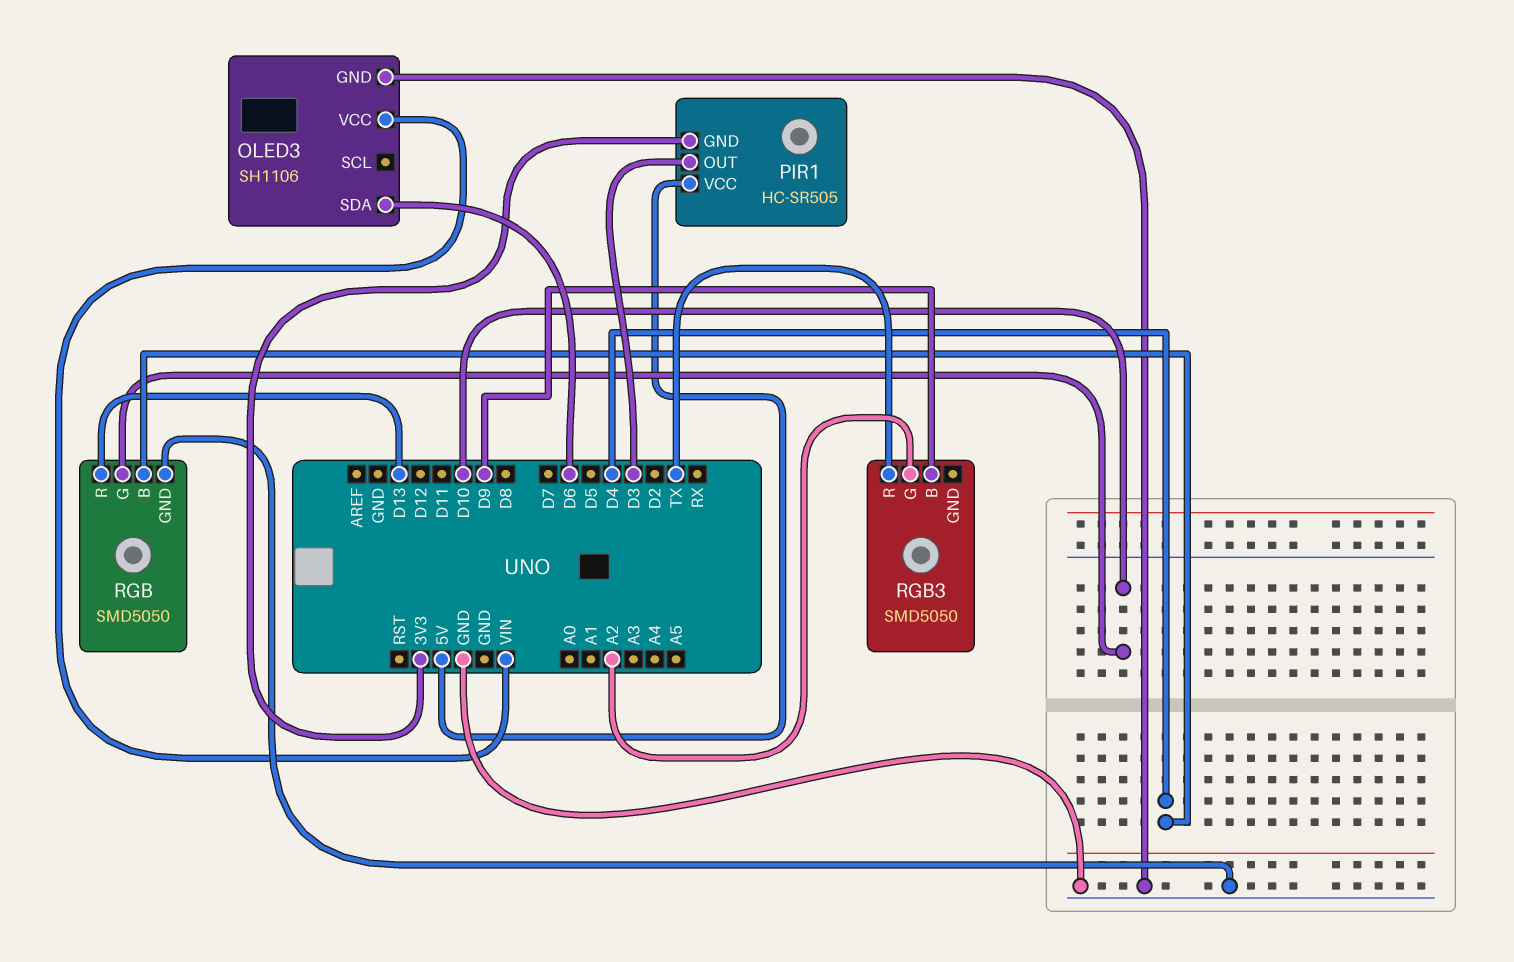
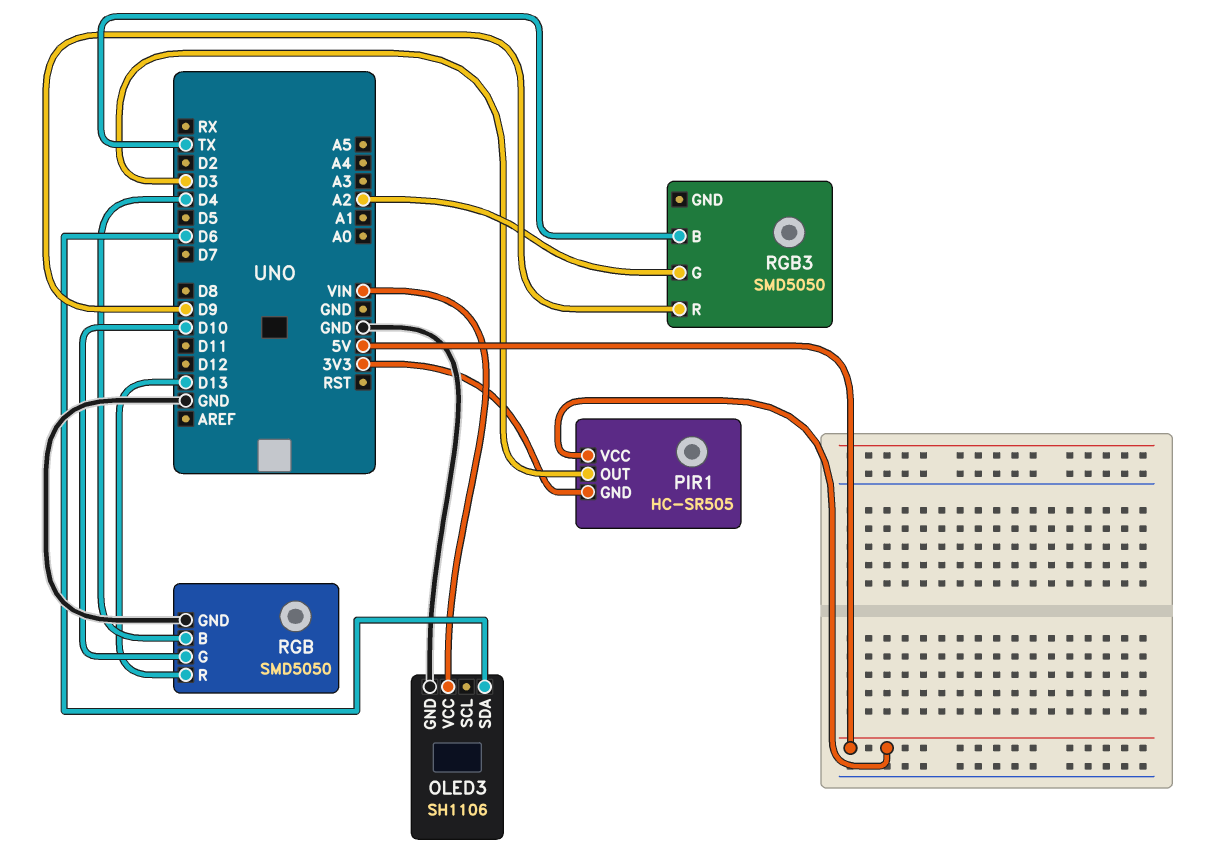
RGB3 pin B: D9 -> TX
RGB3 pin R: TX -> D9

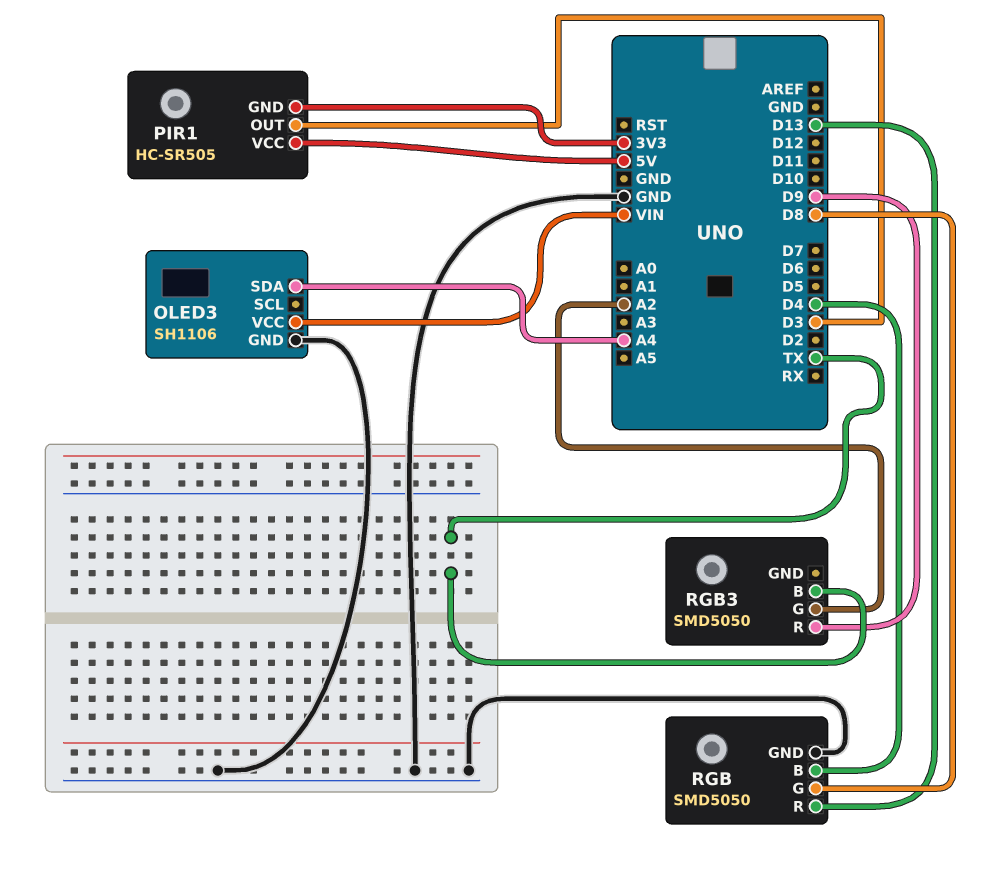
OLED3 pin SDA: D6 -> A4
RGB pin G: D10 -> D8

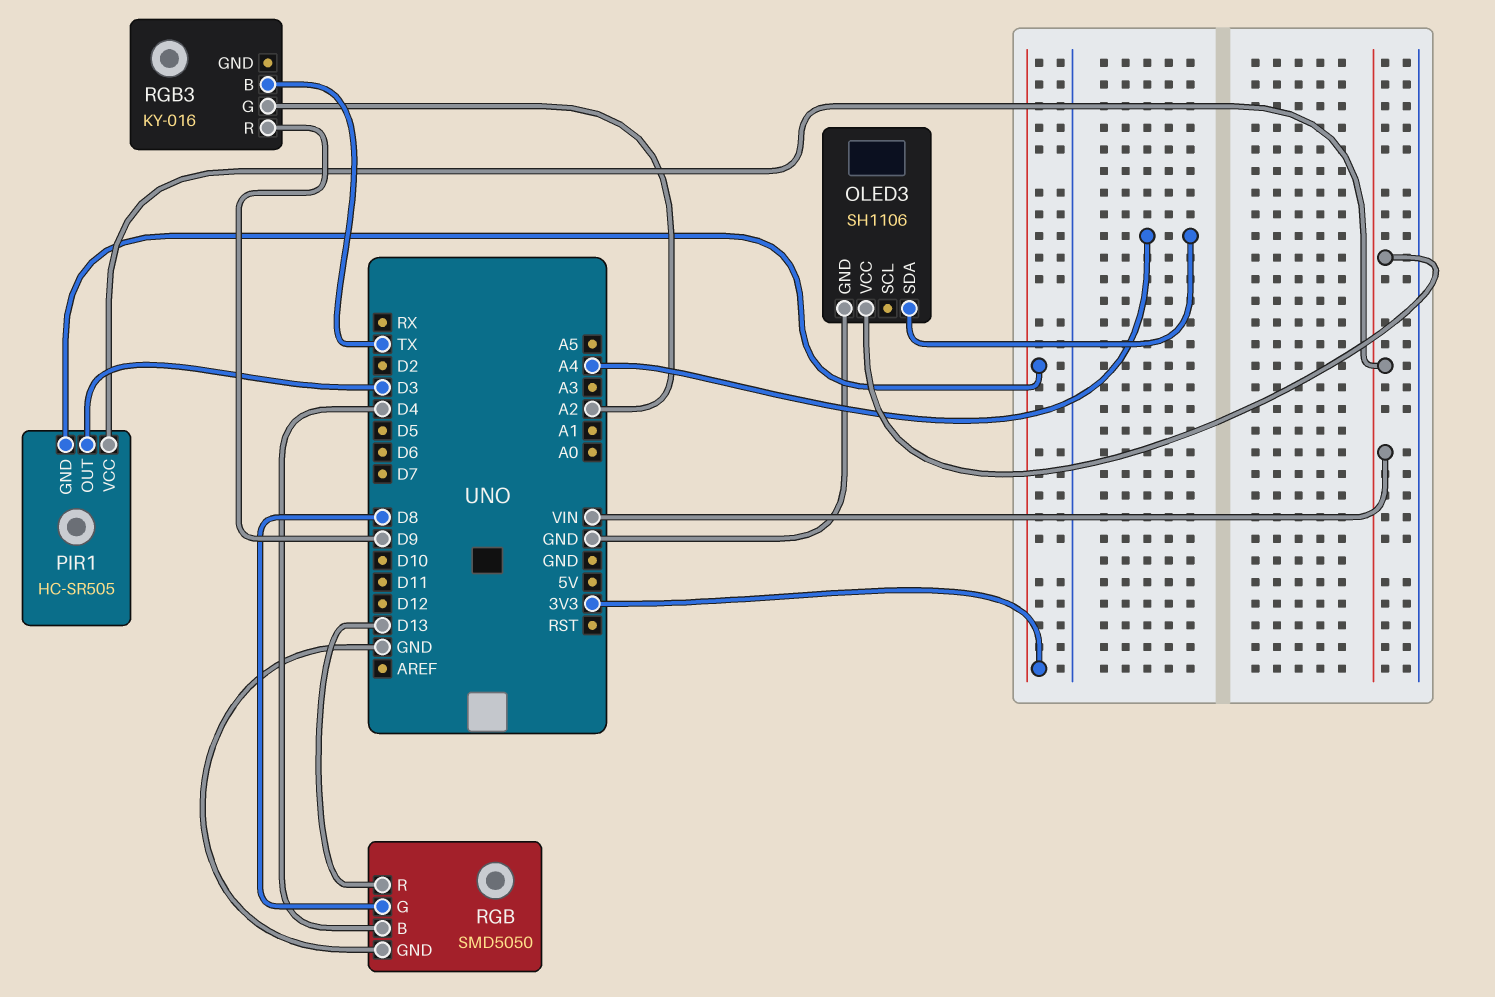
PIR1 pin VCC: 5V -> VIN
RGB3: SMD5050 -> KY-016

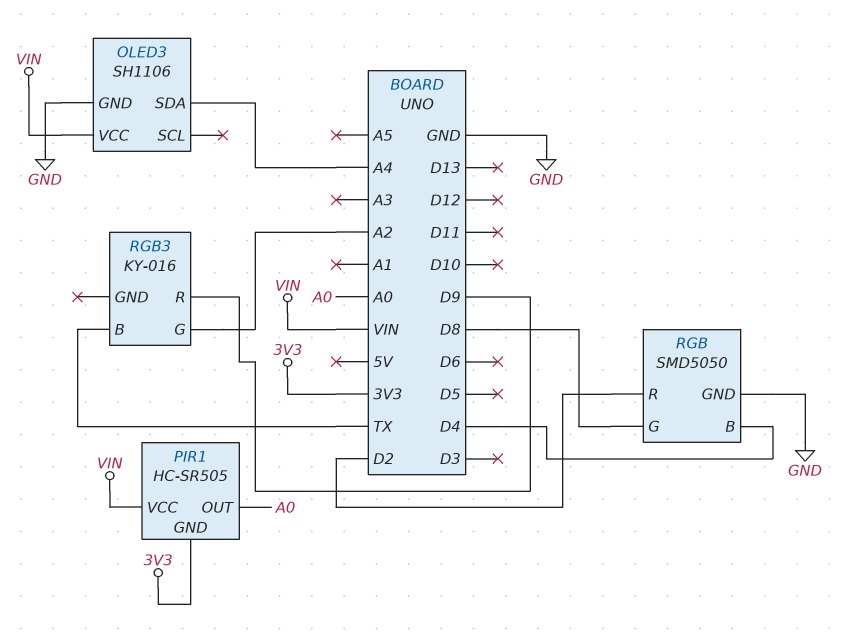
PIR1 pin OUT: D3 -> A0
RGB pin R: D13 -> D2

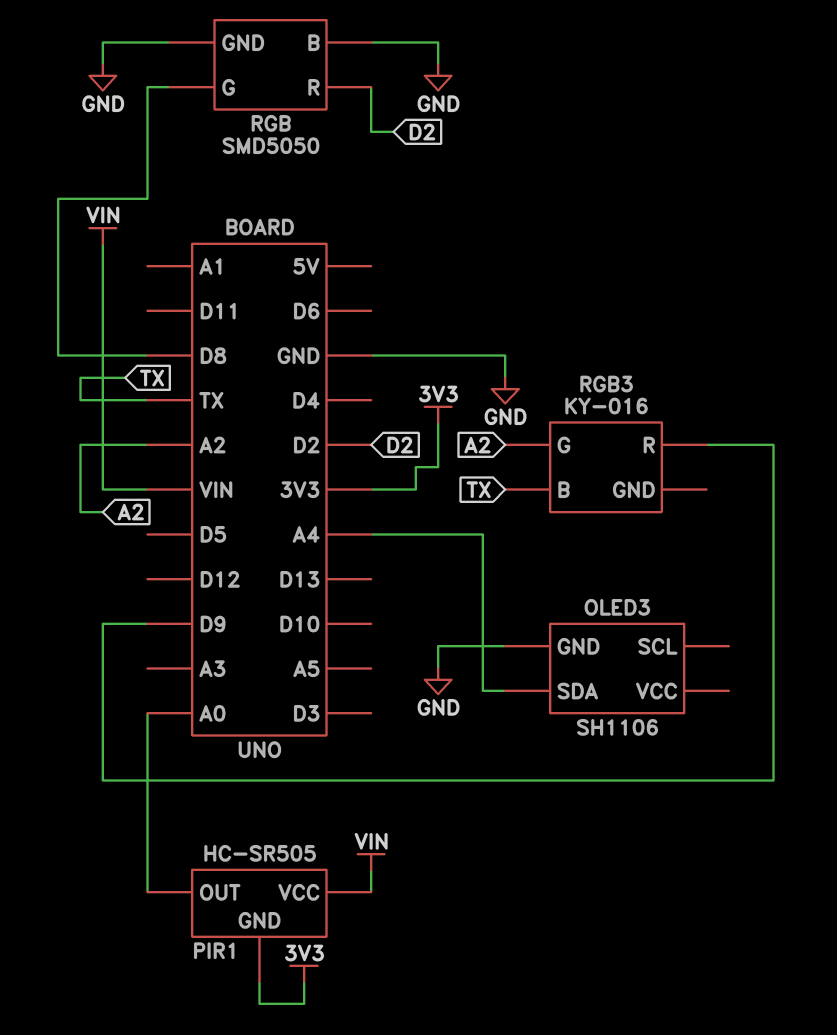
OLED3 pin VCC: VIN -> none
RGB pin B: D4 -> GND

